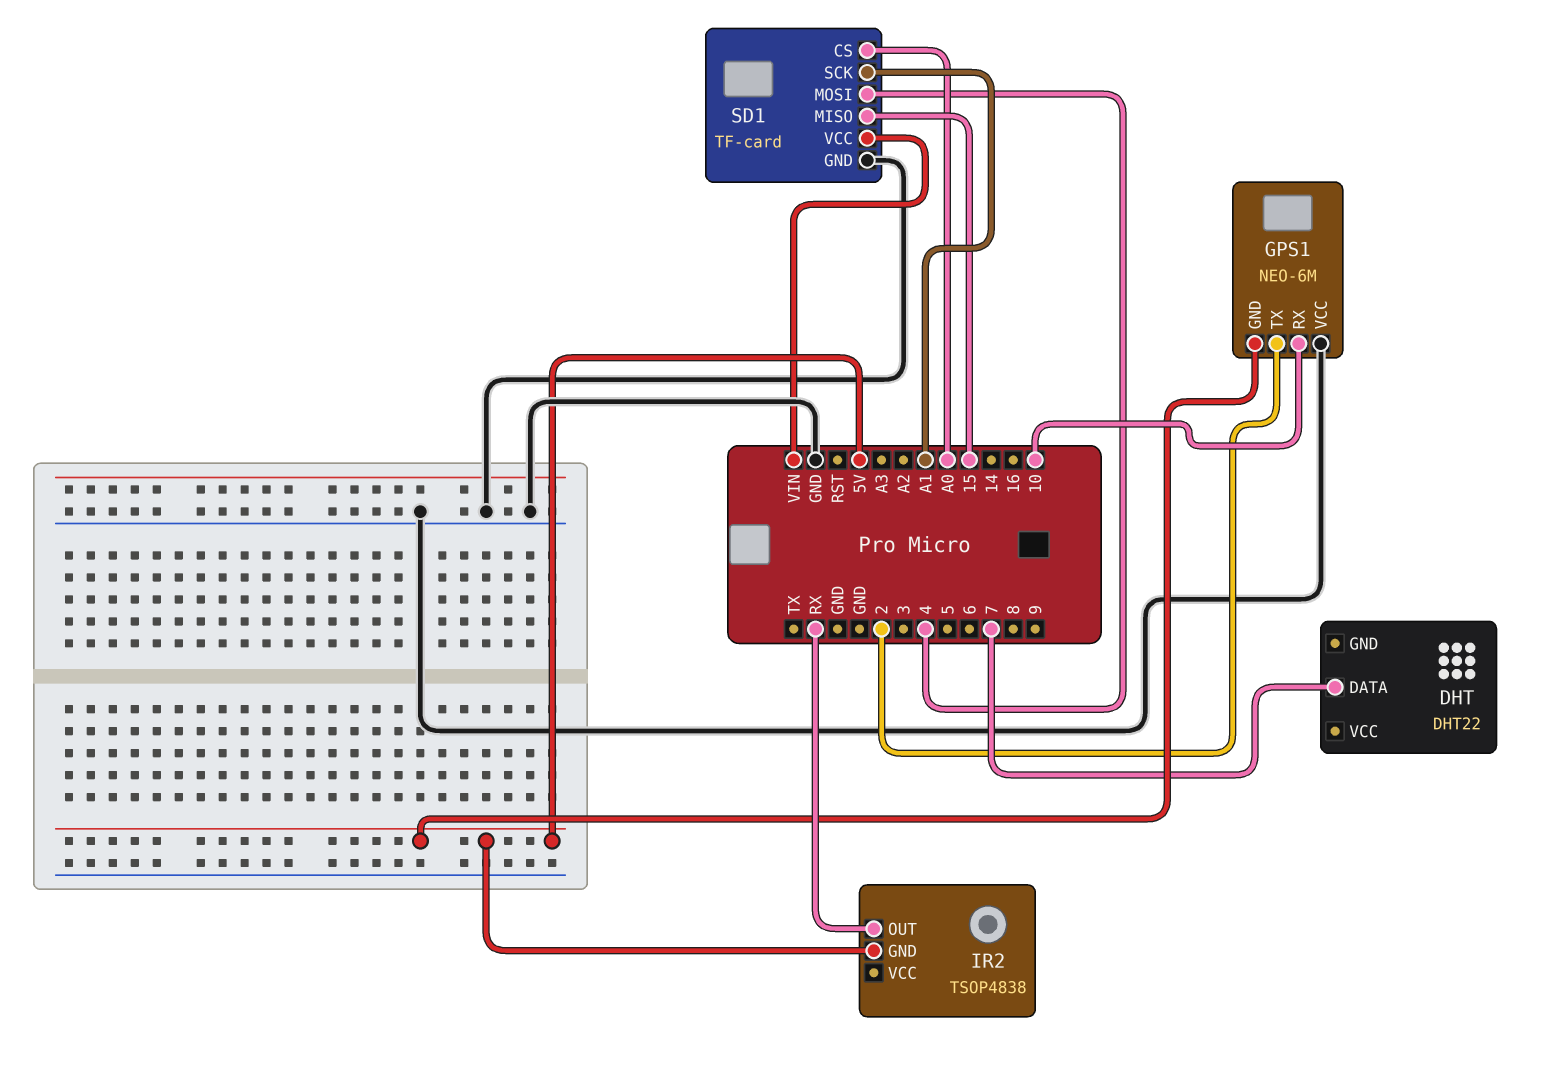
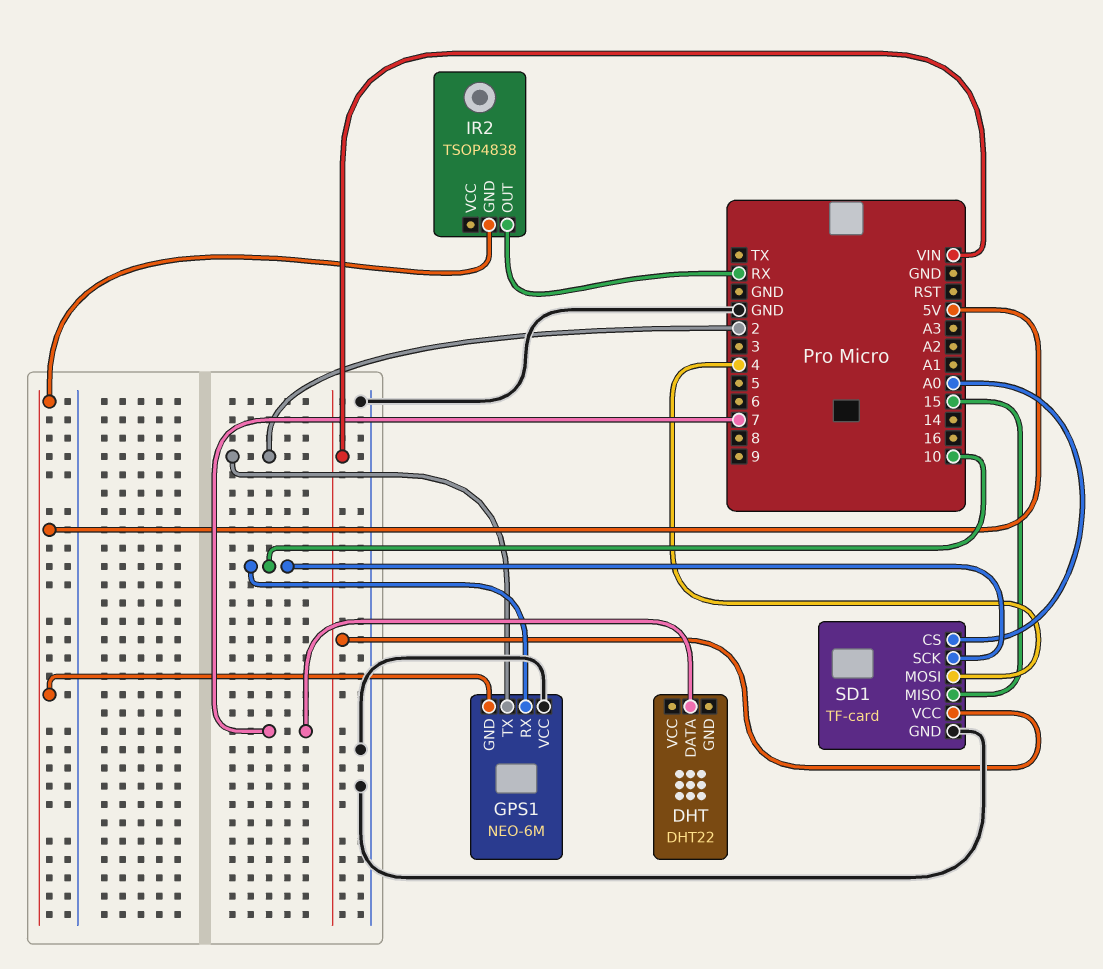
SD1 pin SCK: A1 -> 10

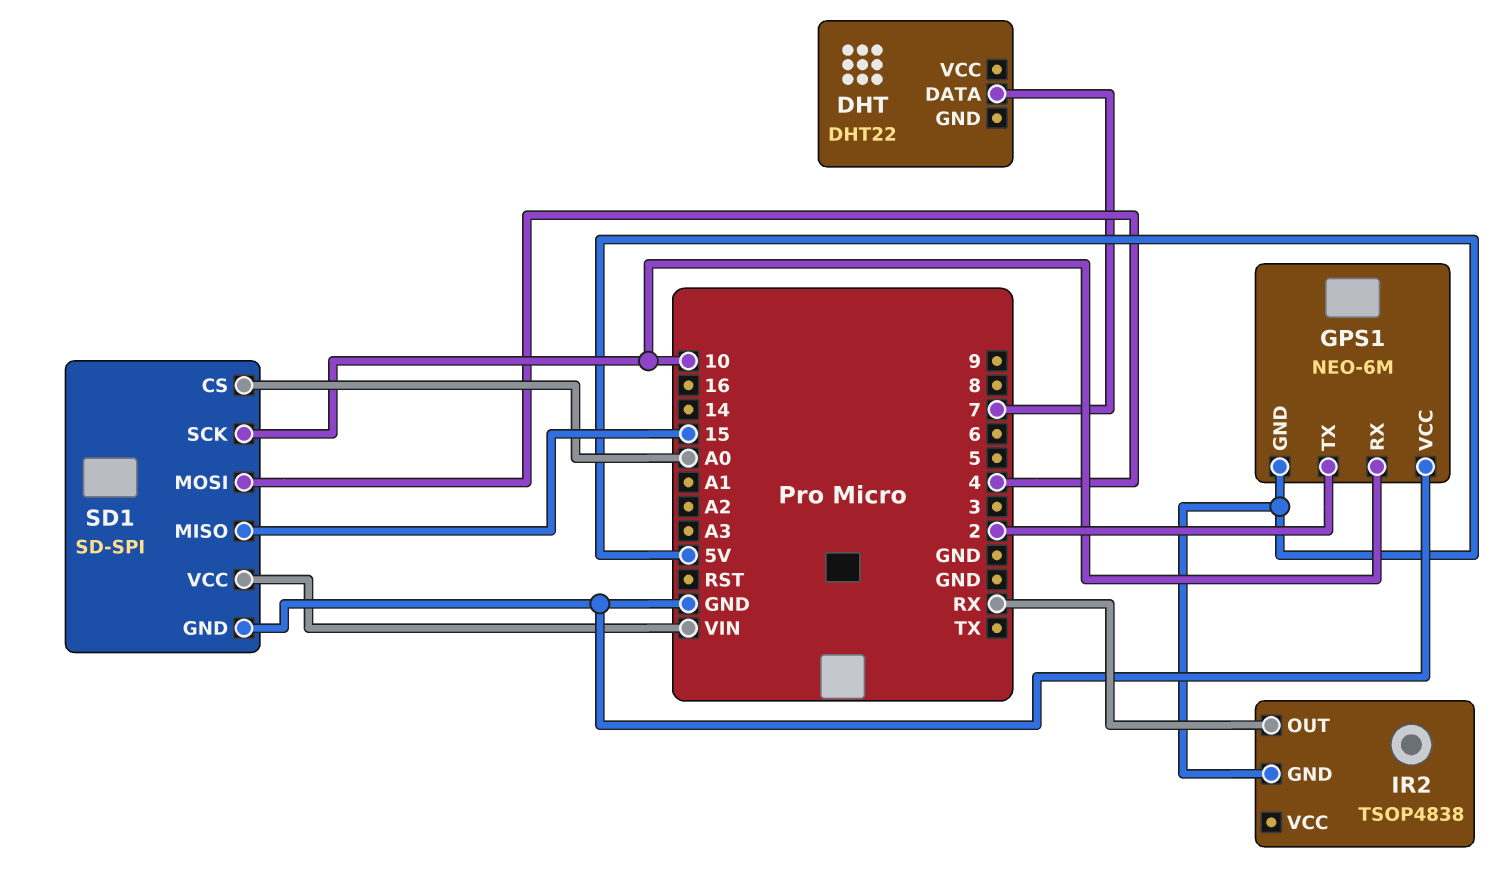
SD1: TF-card -> SD-SPI

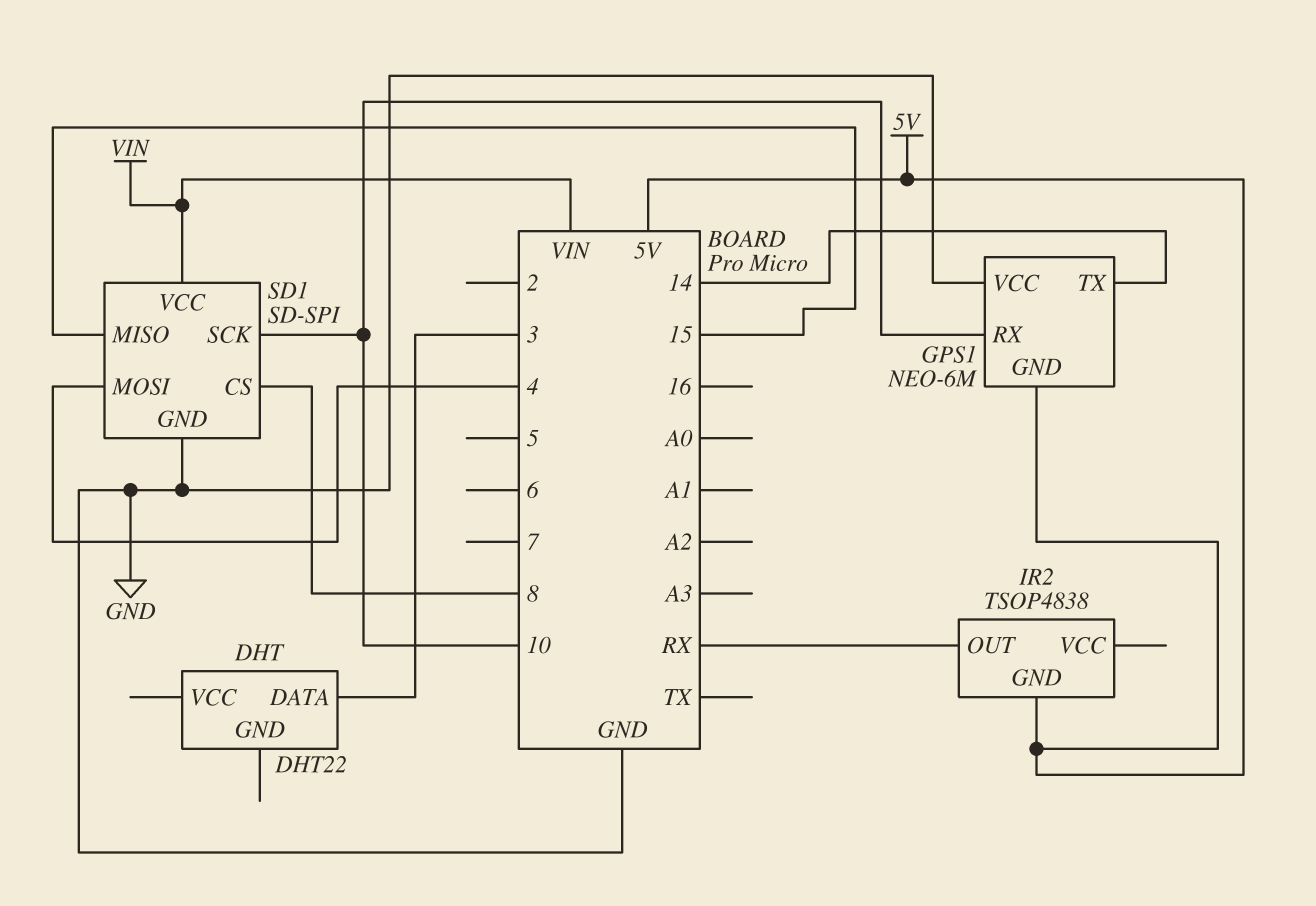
DHT pin DATA: 7 -> 3
GPS1 pin TX: 2 -> 14
SD1 pin CS: A0 -> 8

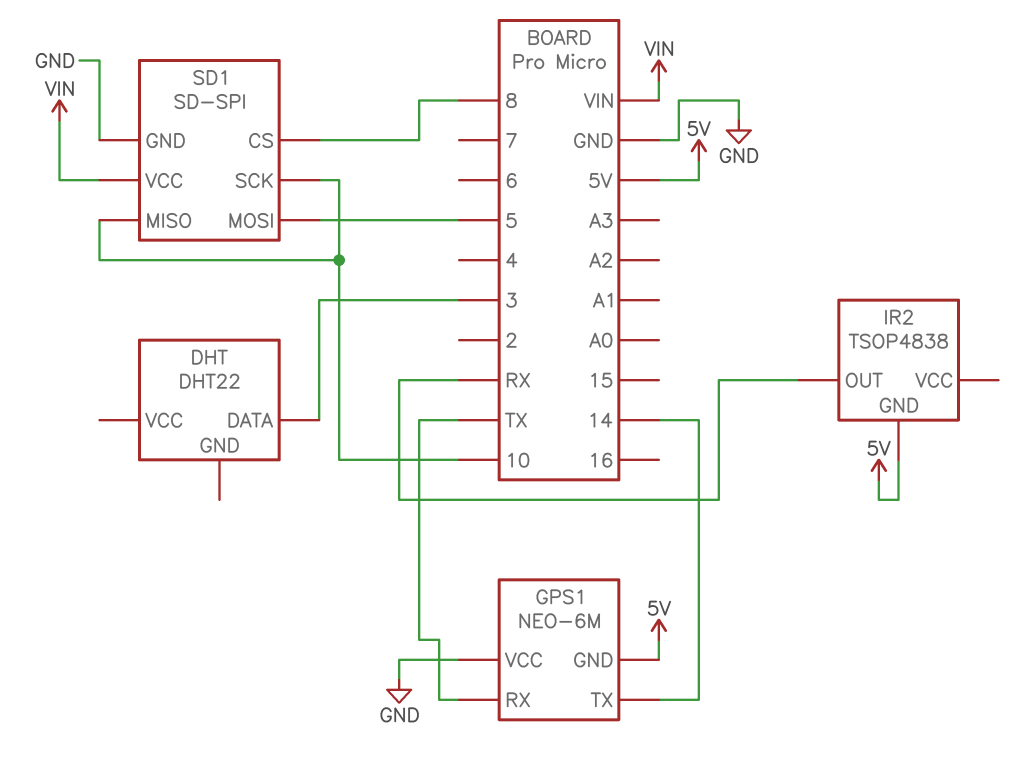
GPS1 pin RX: 10 -> TX
SD1 pin MISO: 15 -> 10
SD1 pin MOSI: 4 -> 5

